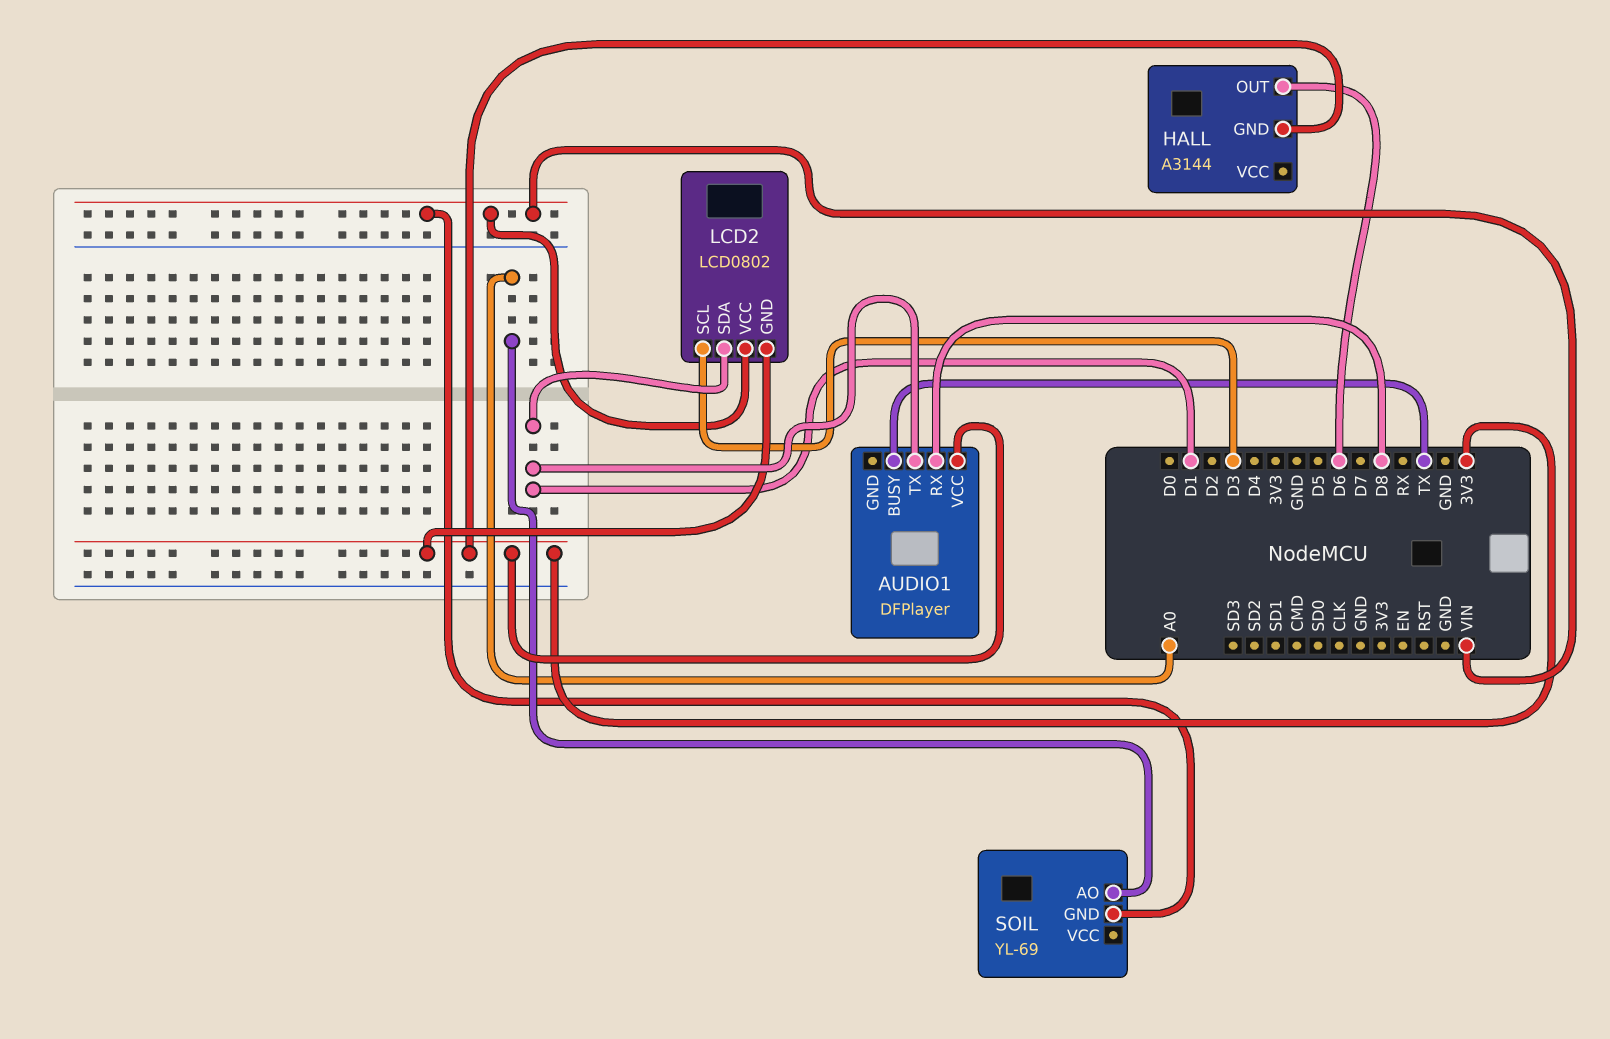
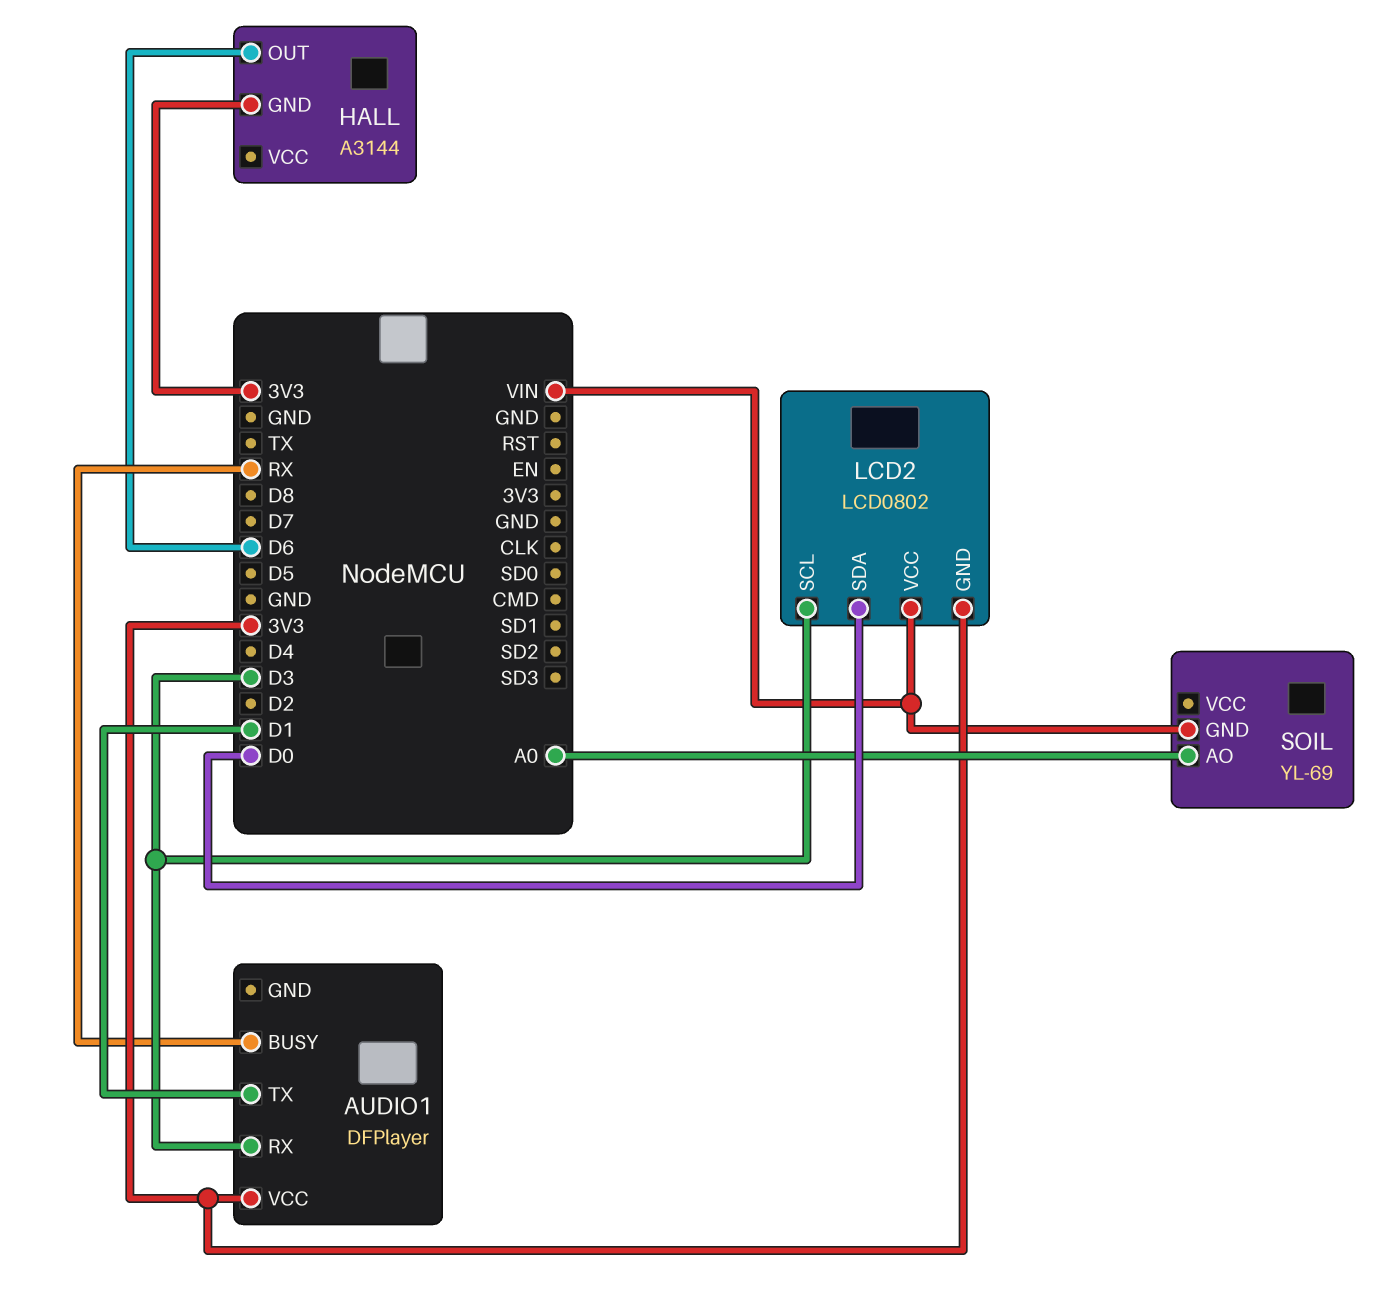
AUDIO1 pin BUSY: TX -> RX
AUDIO1 pin RX: D8 -> D3
LCD2 pin SDA: D1 -> D0

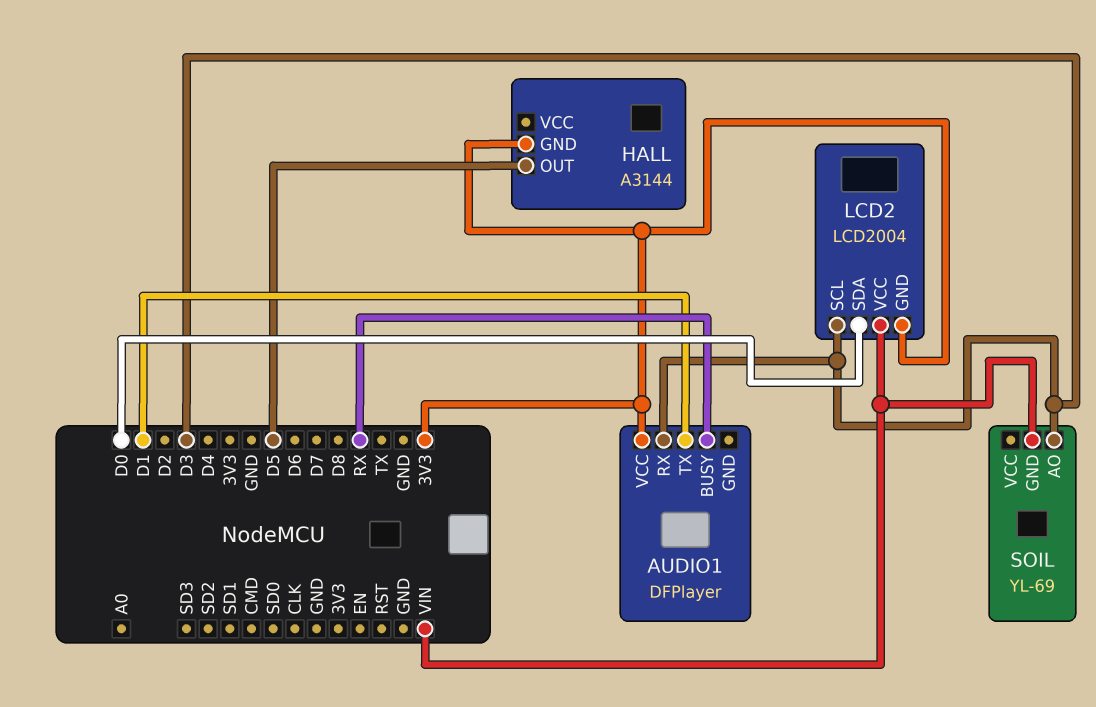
HALL pin OUT: D6 -> D5
LCD2: LCD0802 -> LCD2004
SOIL pin AO: A0 -> D3

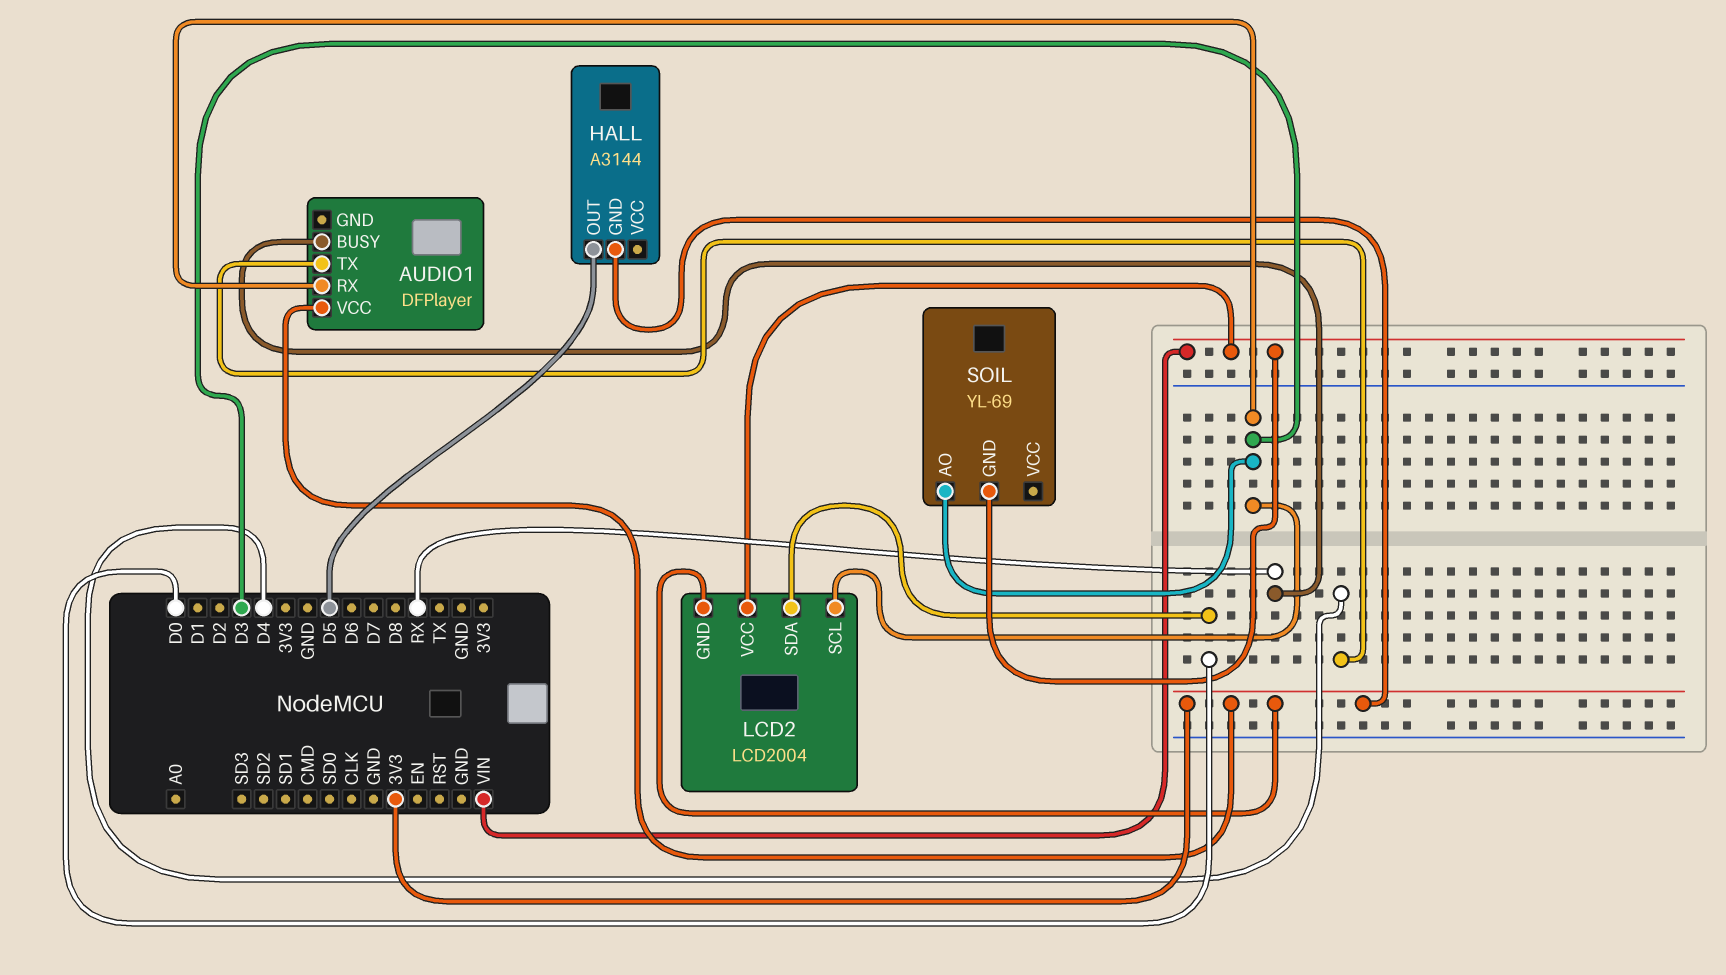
AUDIO1 pin TX: D1 -> D4

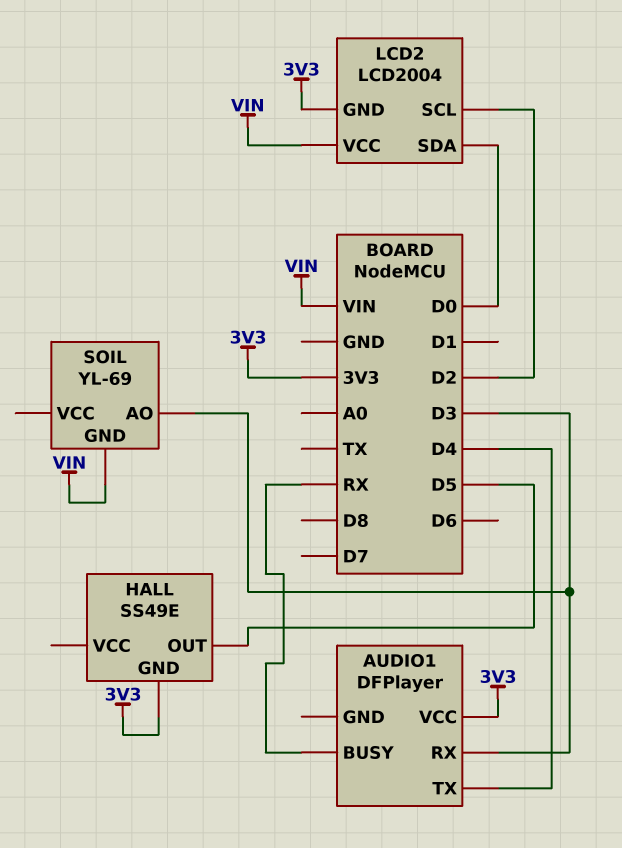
HALL: A3144 -> SS49E
LCD2 pin SCL: D3 -> D2

